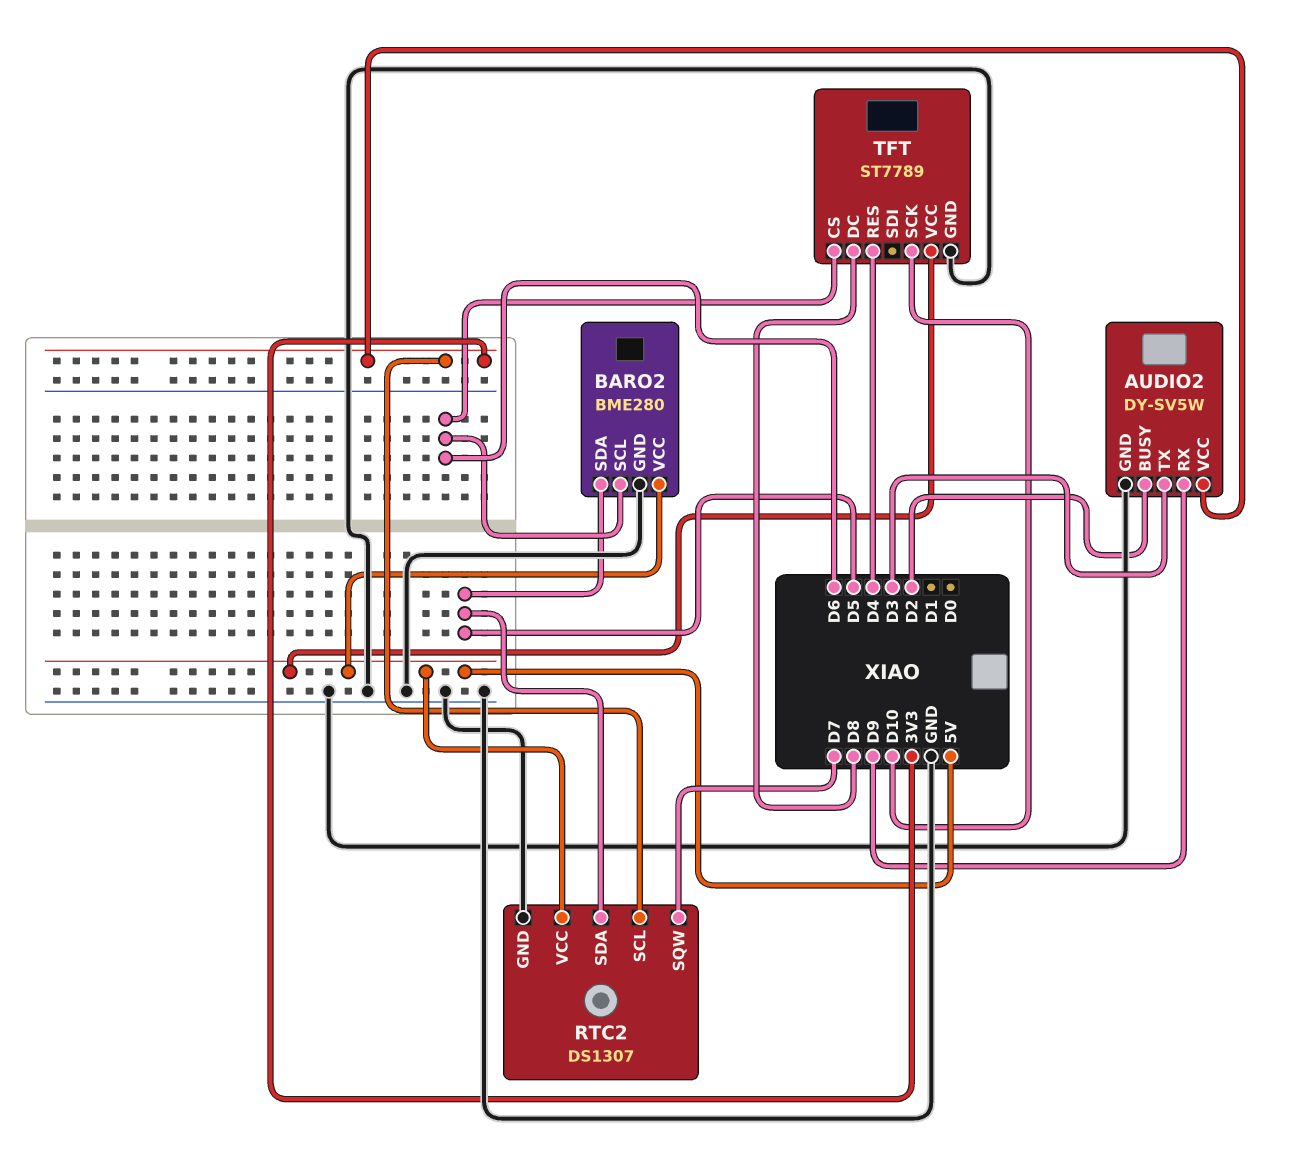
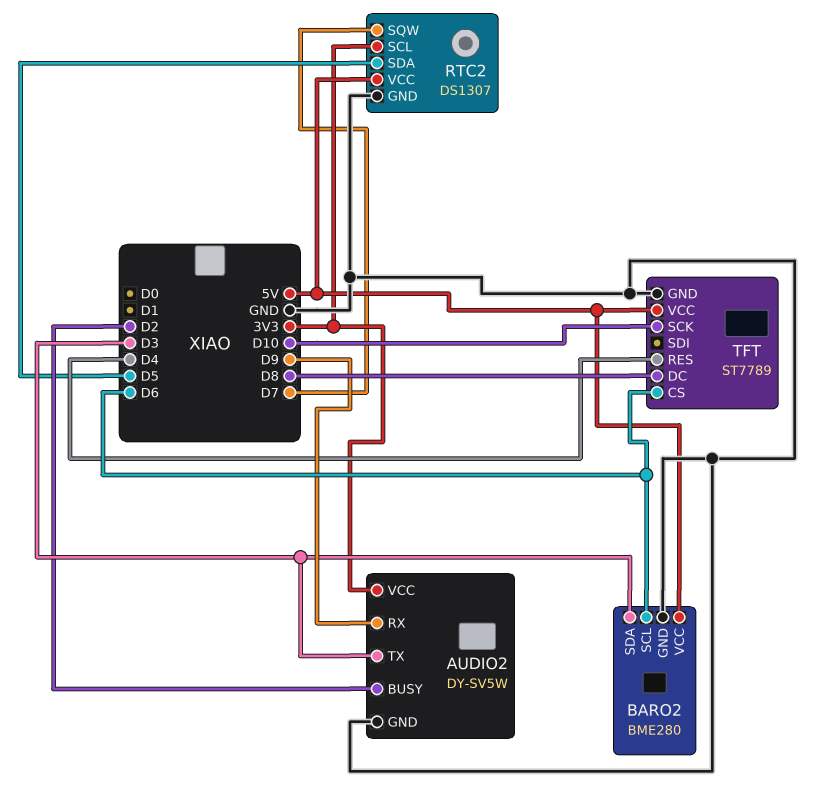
BARO2 pin SDA: D5 -> D3

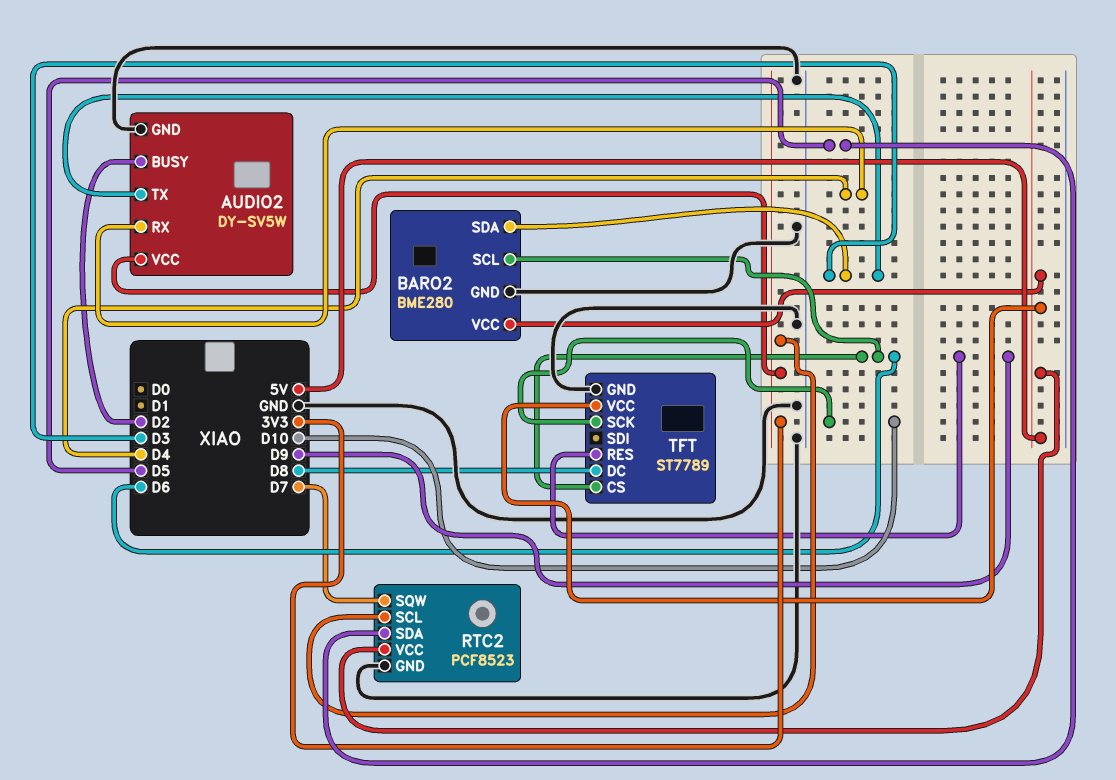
AUDIO2 pin RX: D9 -> D4
RTC2: DS1307 -> PCF8523
TFT pin RES: D4 -> D9

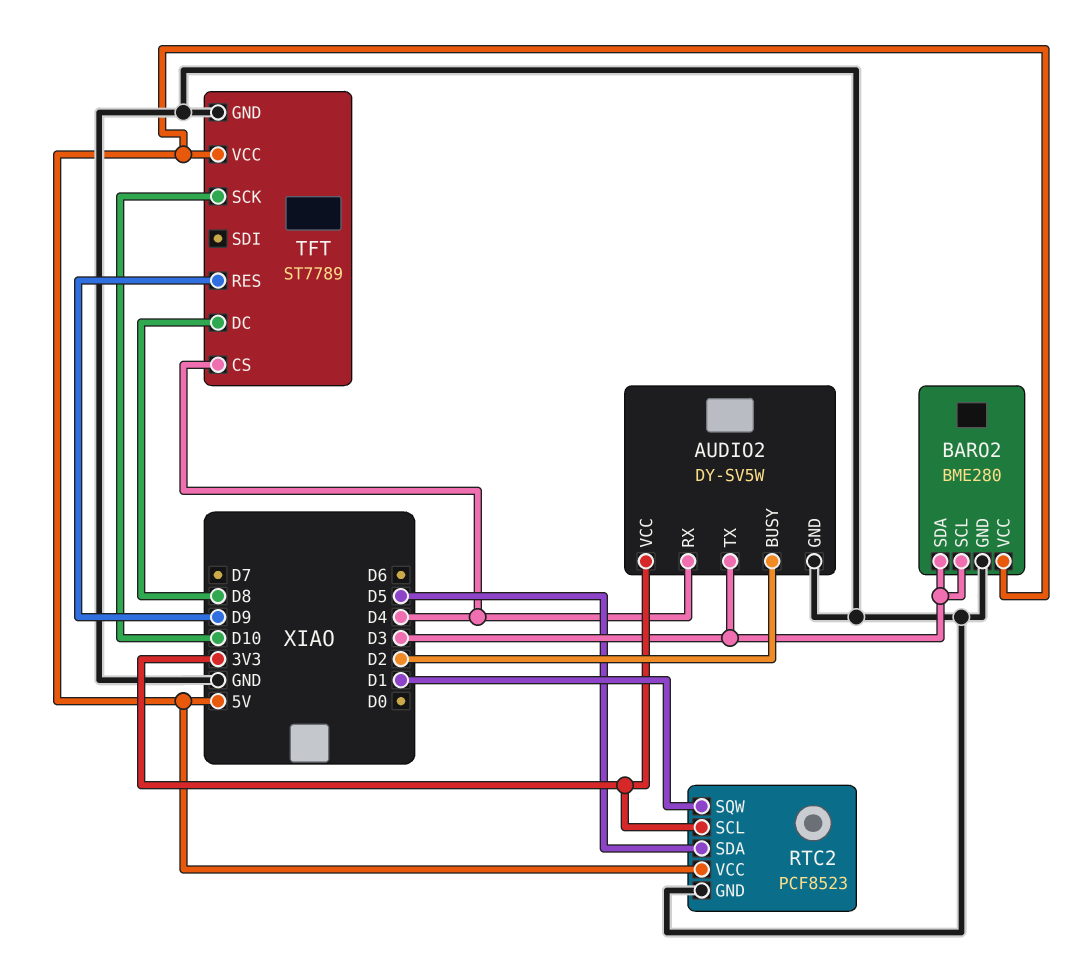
BARO2 pin SCL: D6 -> D3
RTC2 pin SQW: D7 -> D1
TFT pin CS: D6 -> D4

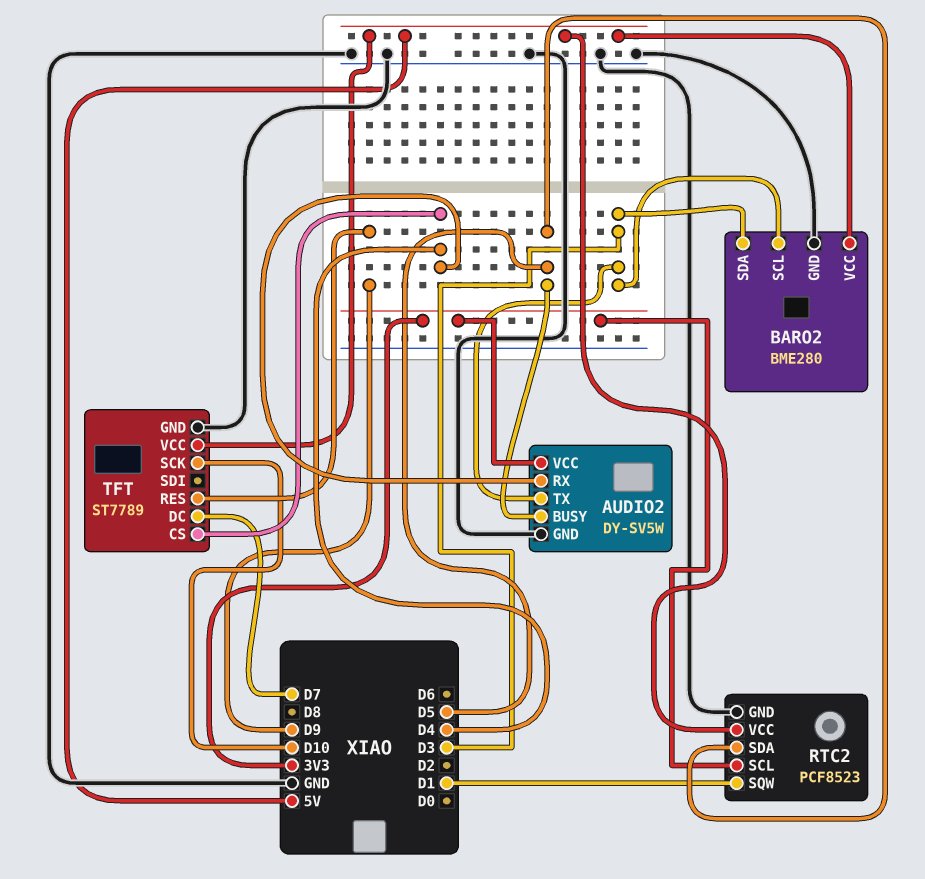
AUDIO2 pin BUSY: D2 -> D5
TFT pin DC: D8 -> D7

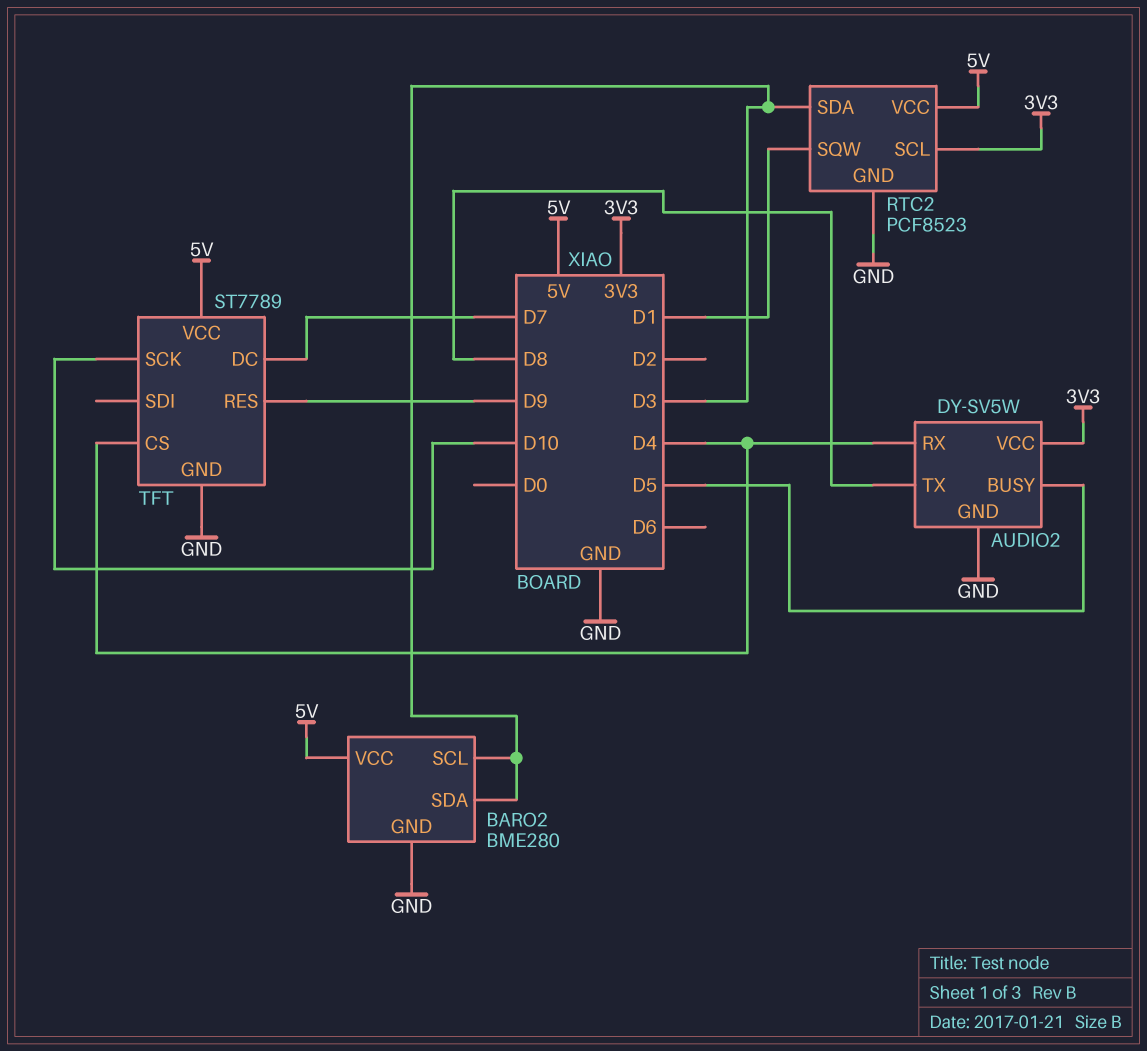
AUDIO2 pin TX: D3 -> D8
RTC2 pin SDA: D5 -> D3

